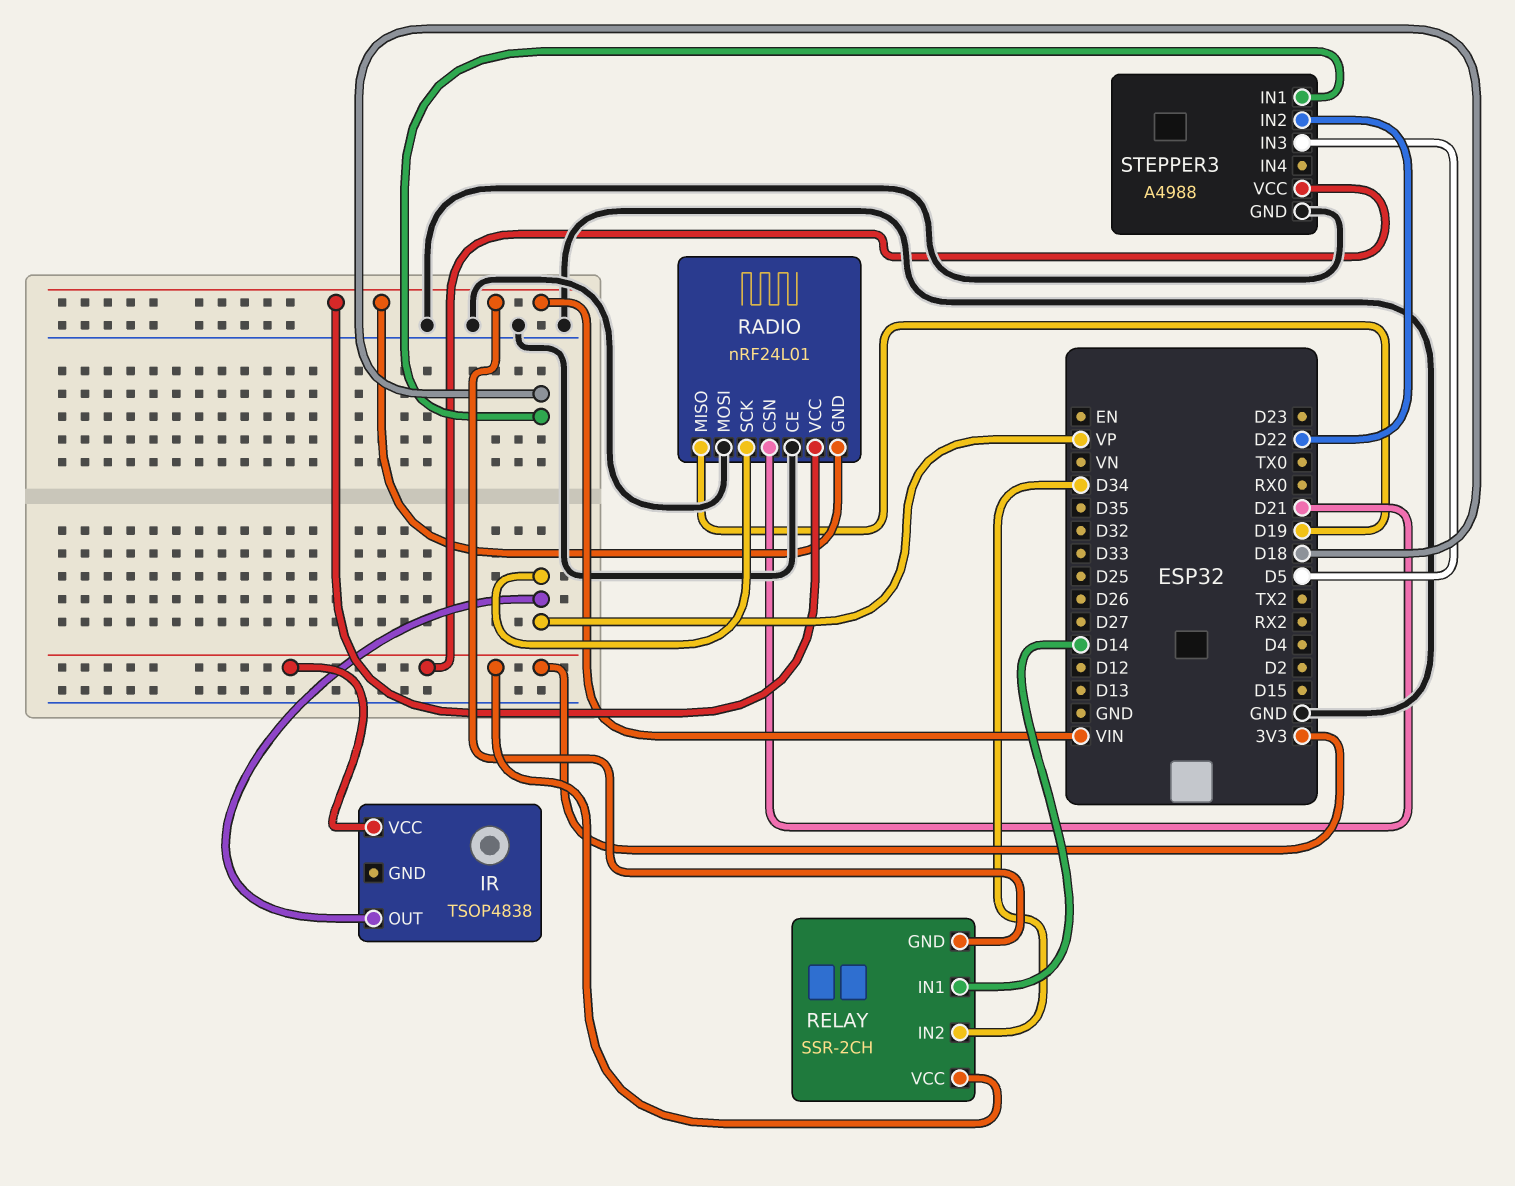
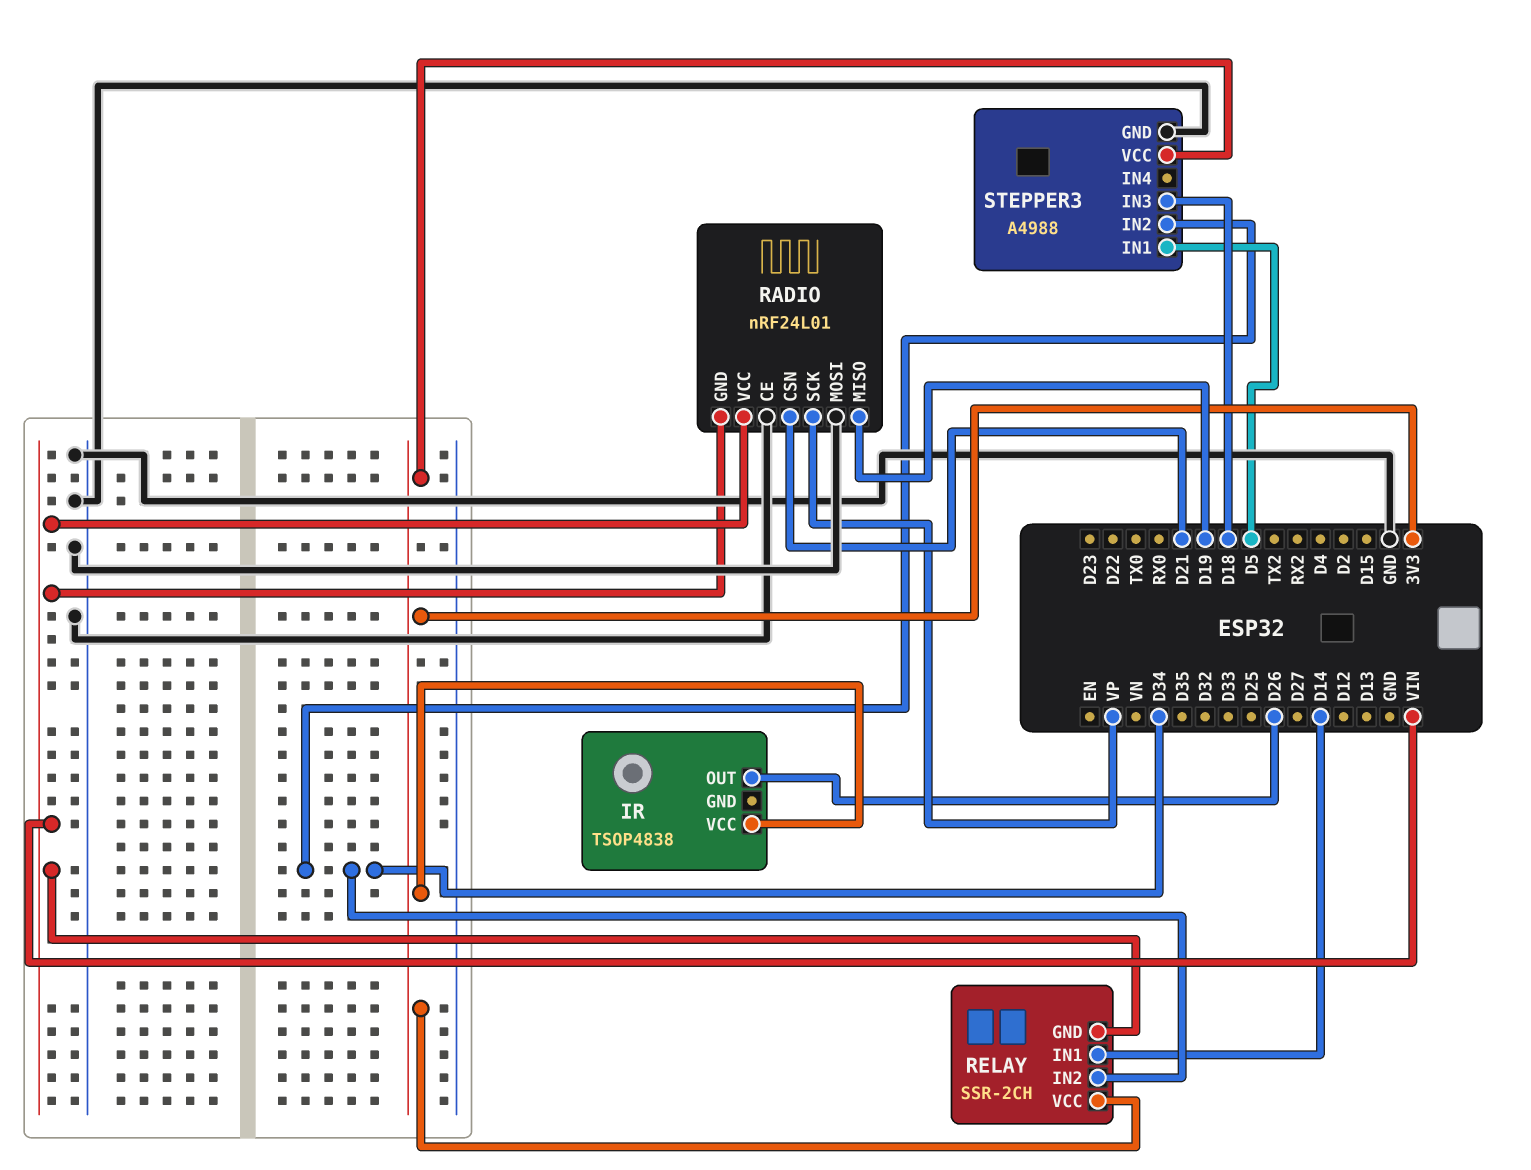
IR pin OUT: VP -> D26
STEPPER3 pin IN1: D18 -> D5
STEPPER3 pin IN2: D22 -> D34
STEPPER3 pin IN3: D5 -> D18

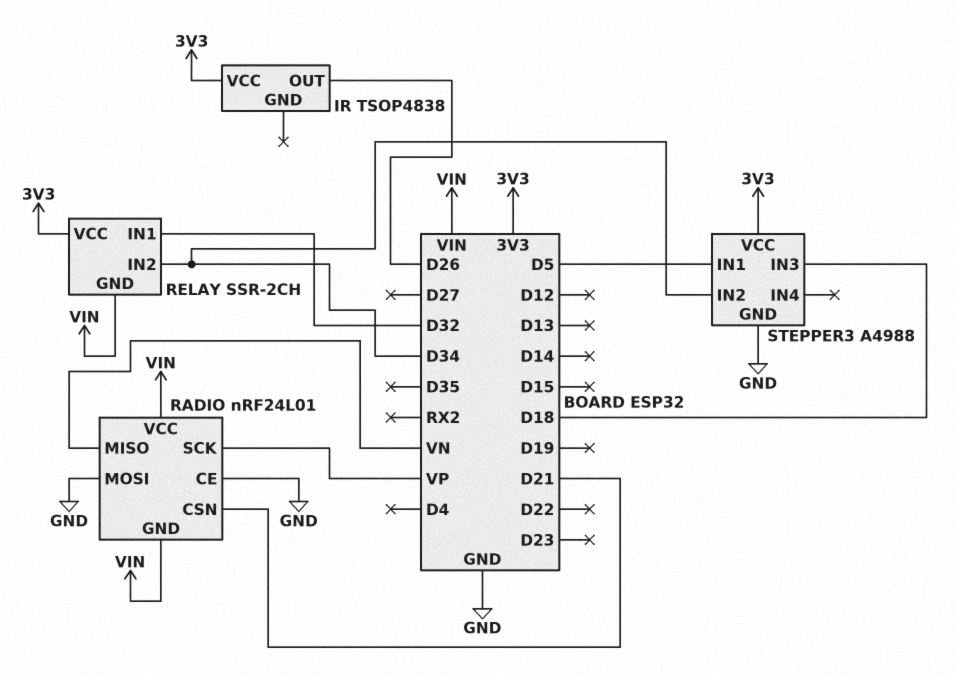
RADIO pin MISO: D19 -> VN
RELAY pin IN1: D14 -> D32

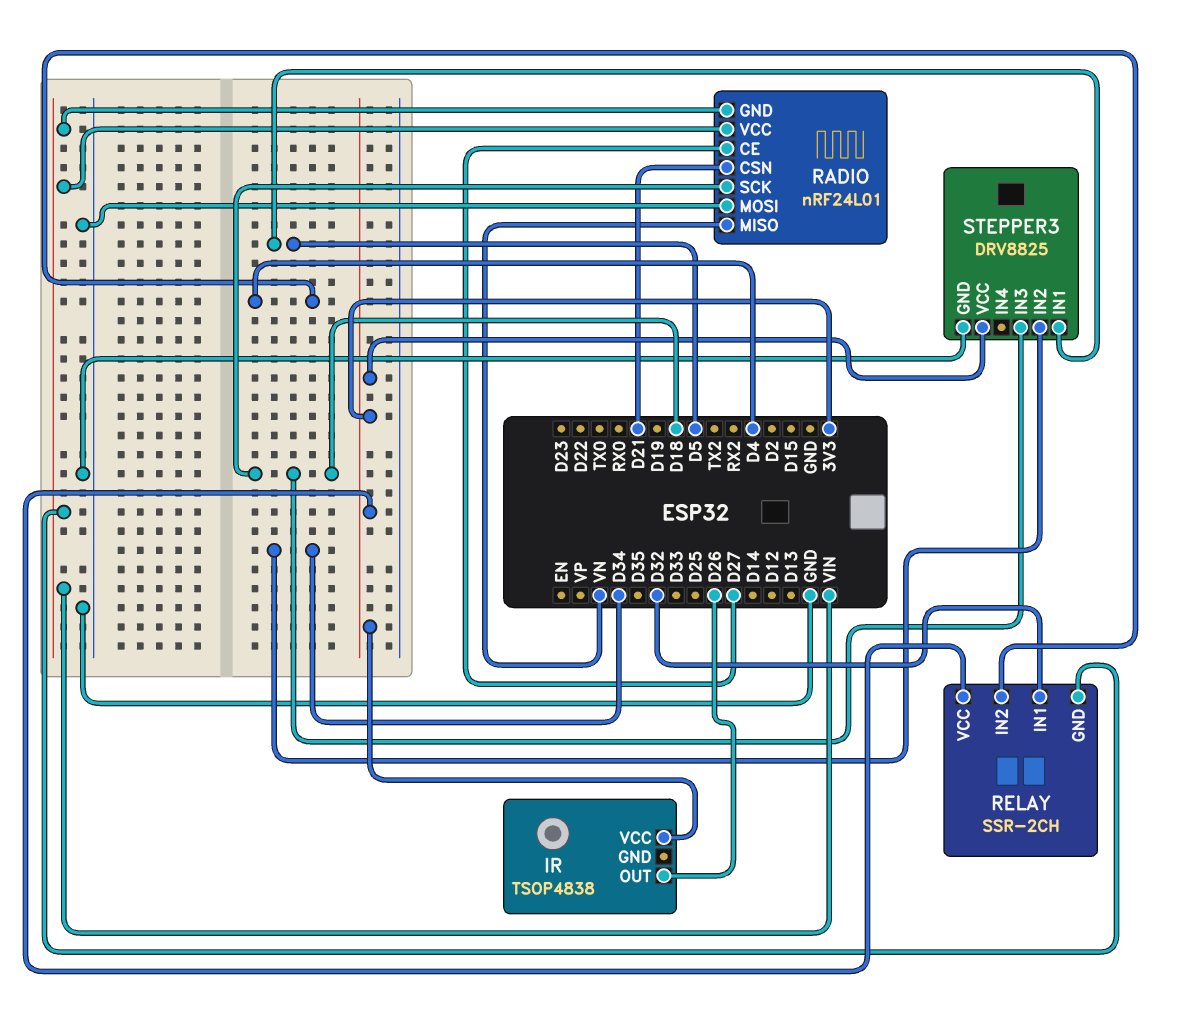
RADIO pin CE: GND -> D27
RADIO pin SCK: VP -> D18
RELAY pin IN2: D34 -> D4
STEPPER3: A4988 -> DRV8825

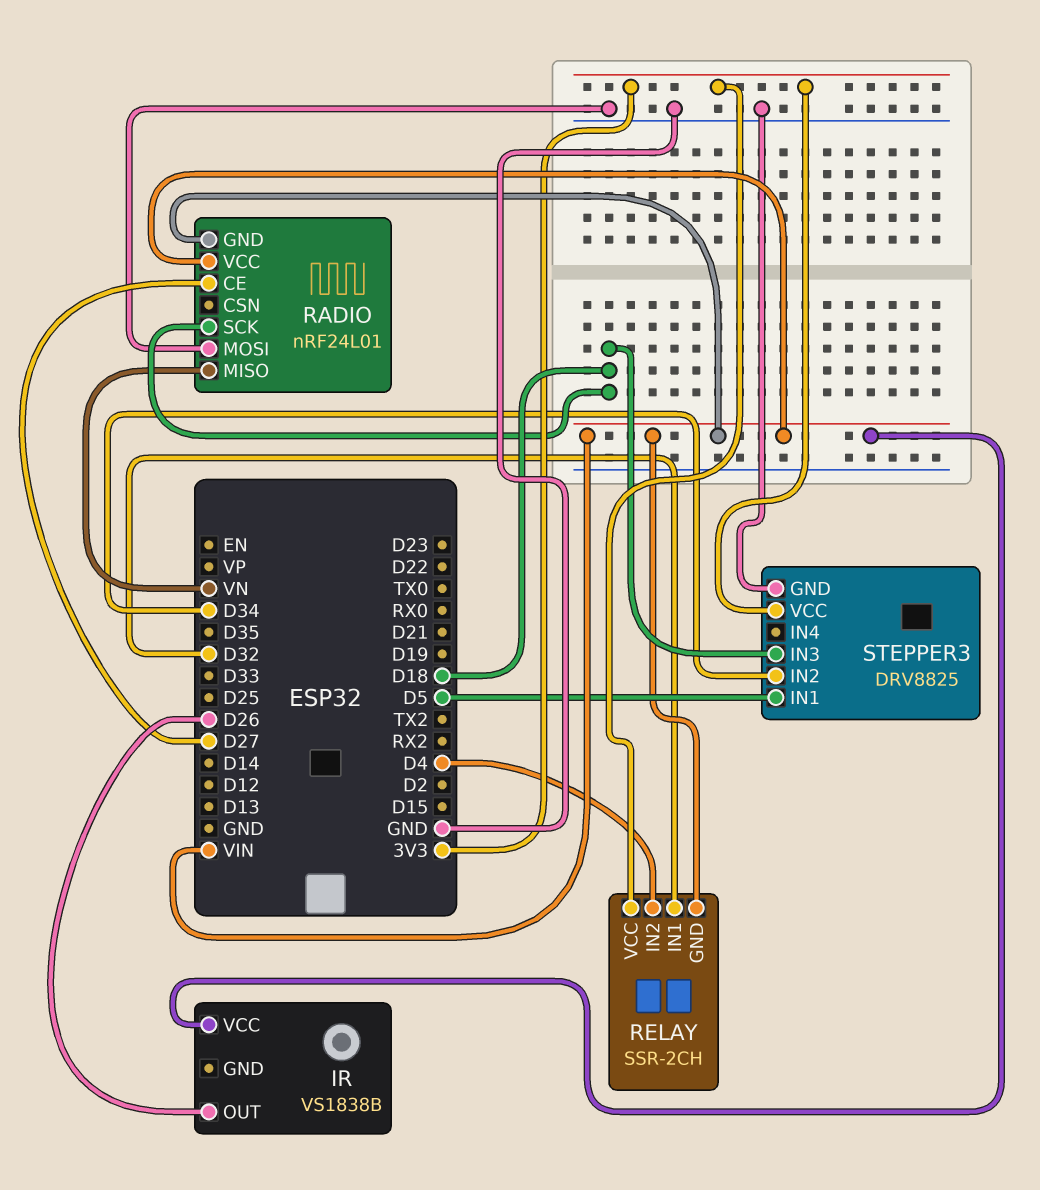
IR: TSOP4838 -> VS1838B
IR pin VCC: 3V3 -> VIN
RADIO pin CSN: D21 -> none

